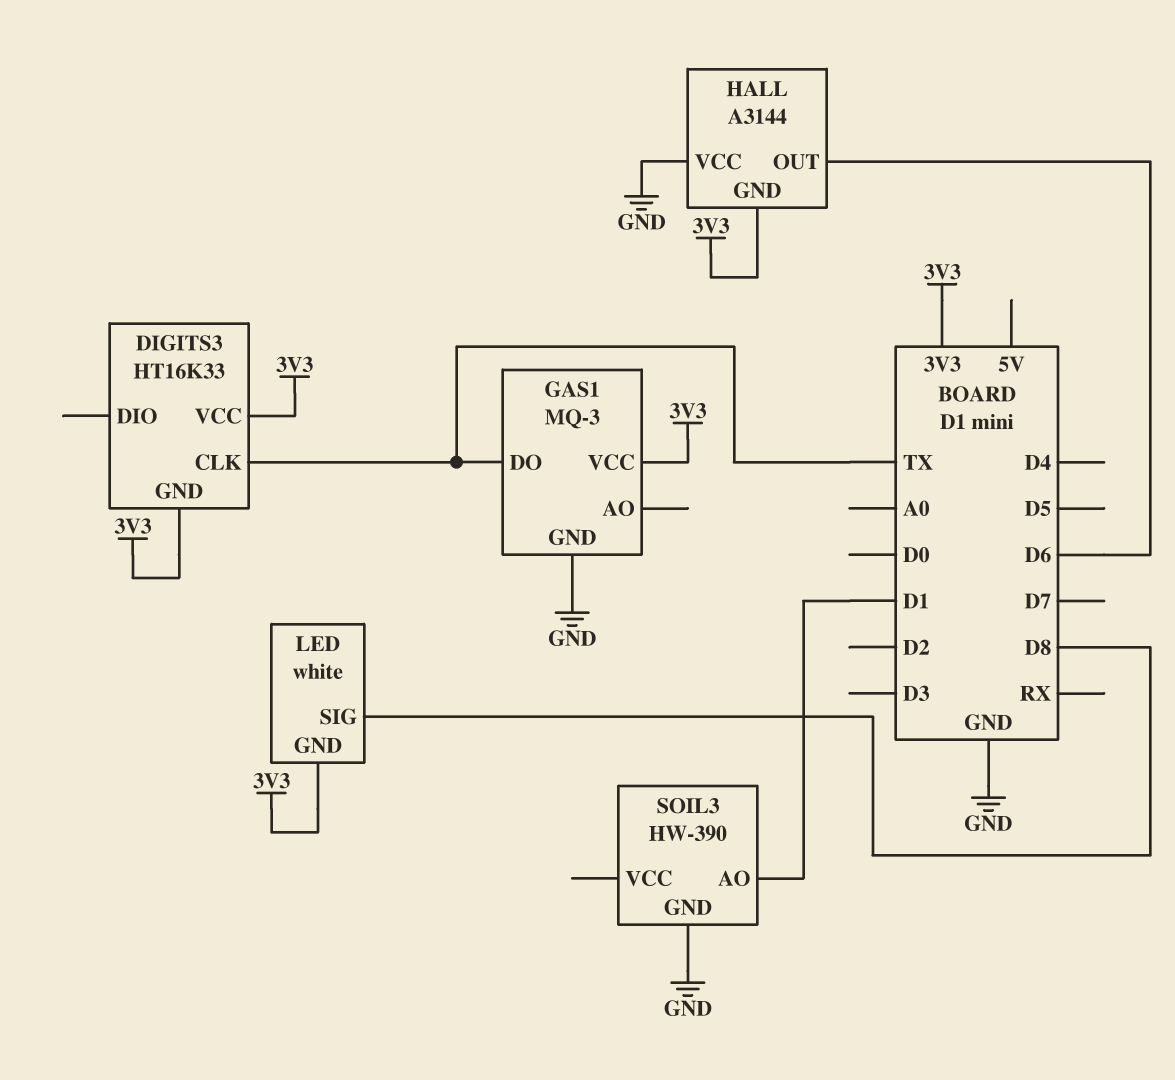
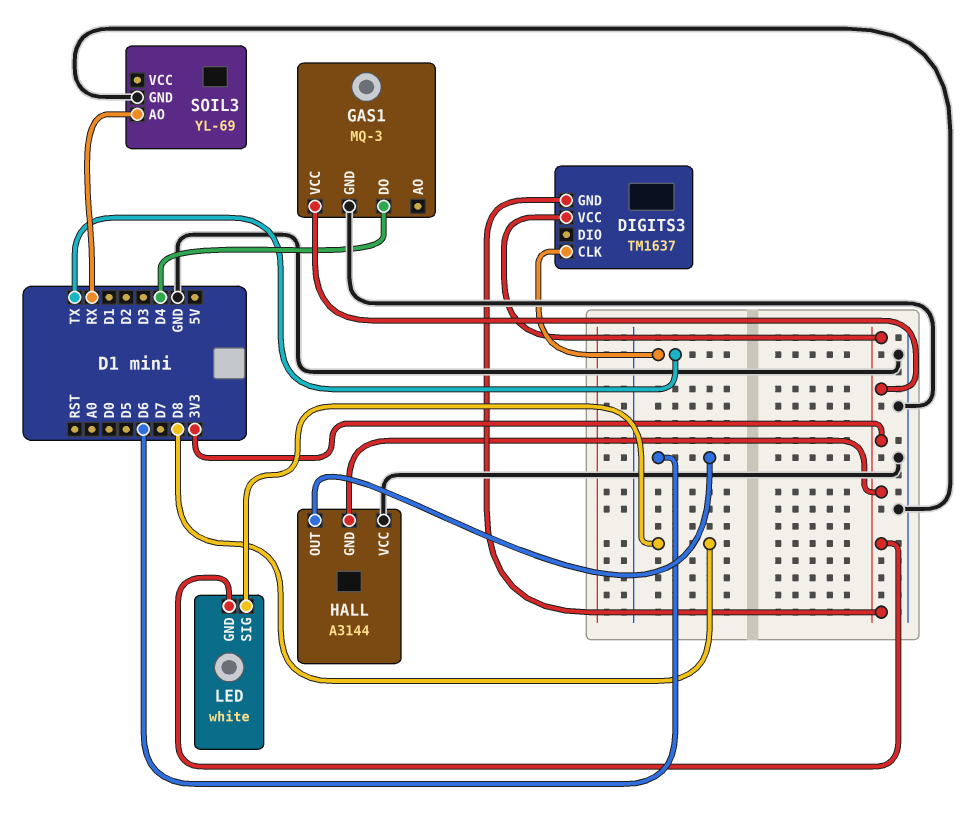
DIGITS3: HT16K33 -> TM1637
GAS1 pin DO: TX -> D4
SOIL3: HW-390 -> YL-69
SOIL3 pin AO: D1 -> RX

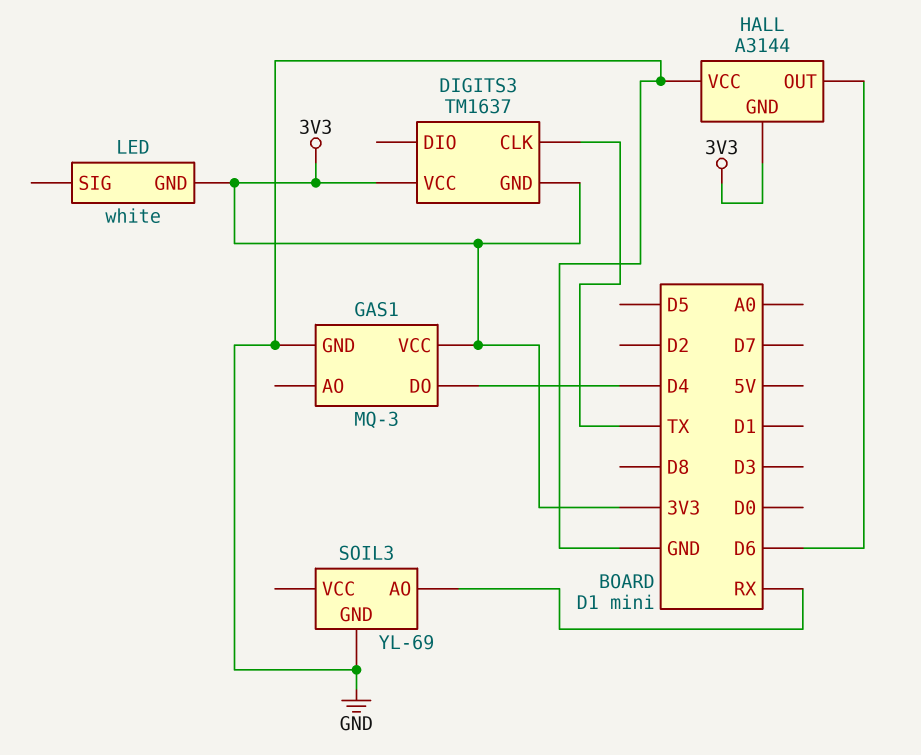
LED pin SIG: D8 -> none

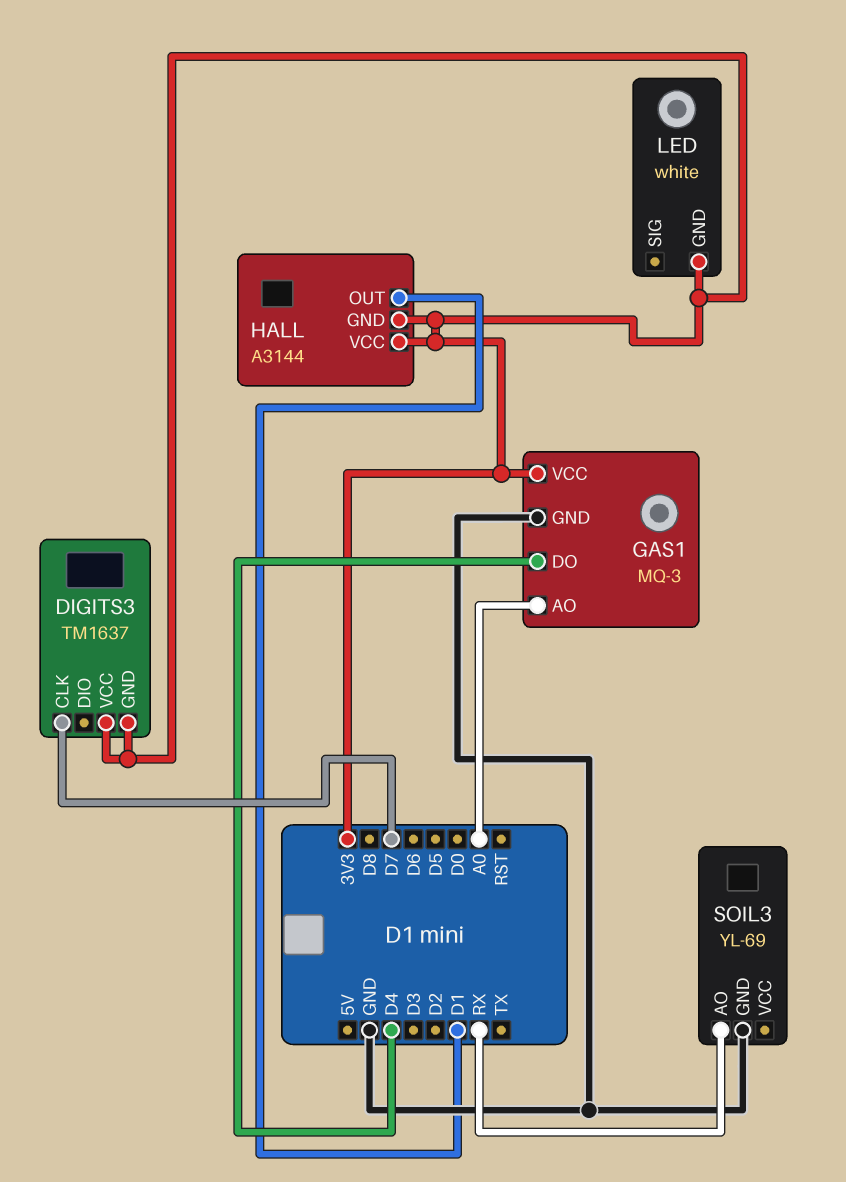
DIGITS3 pin CLK: TX -> D7
GAS1 pin AO: none -> A0
HALL pin OUT: D6 -> D1
HALL pin VCC: GND -> 3V3

